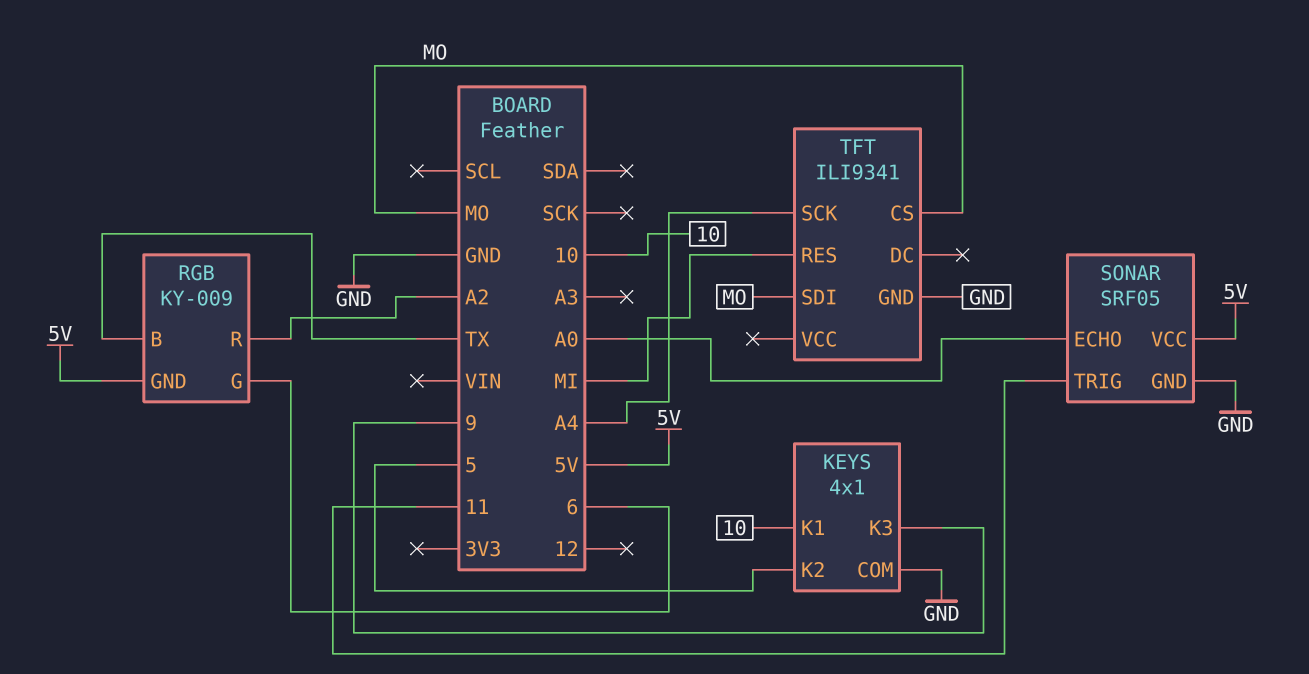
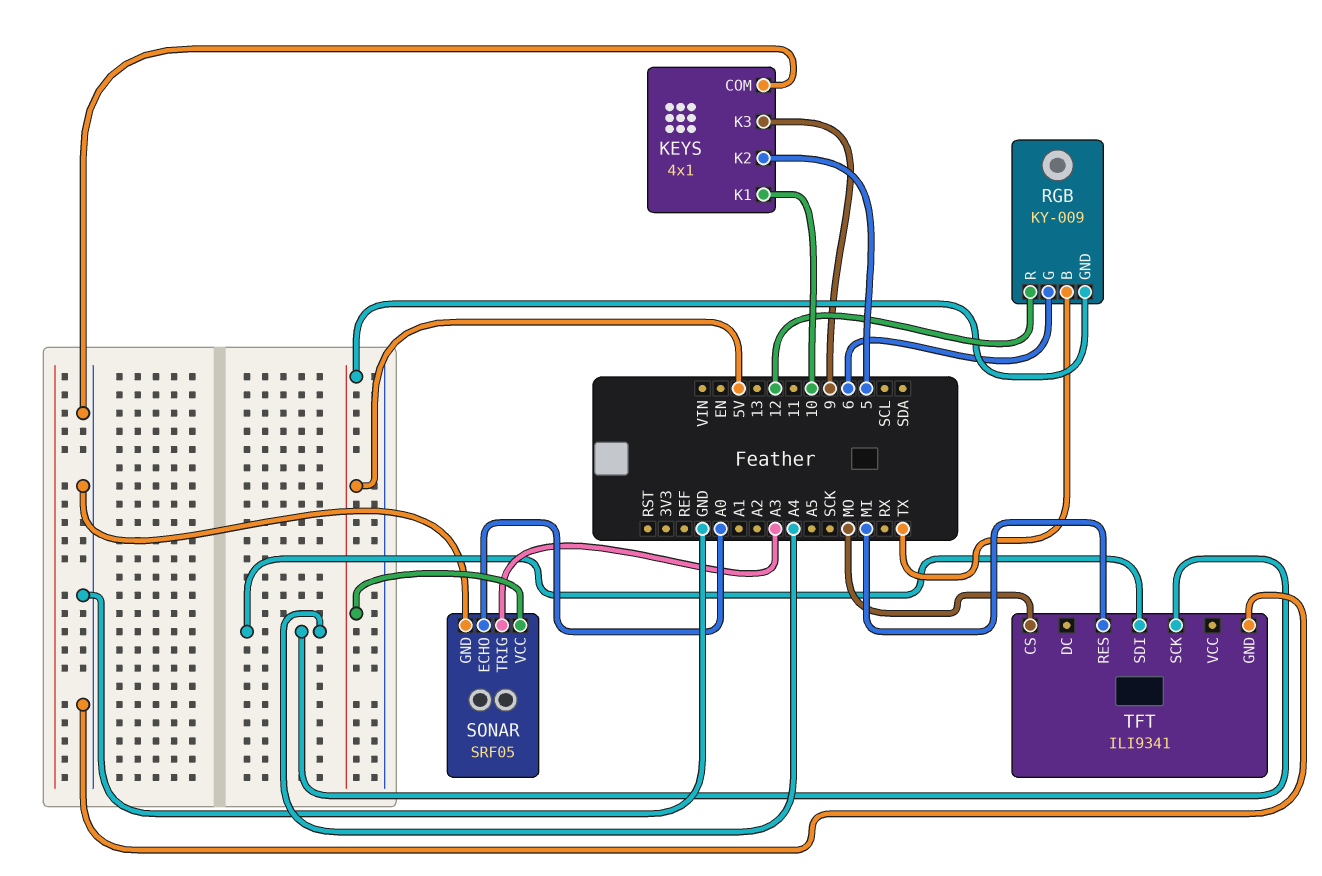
RGB pin R: A2 -> 12
SONAR pin TRIG: 11 -> A3
TFT pin SDI: MO -> A4

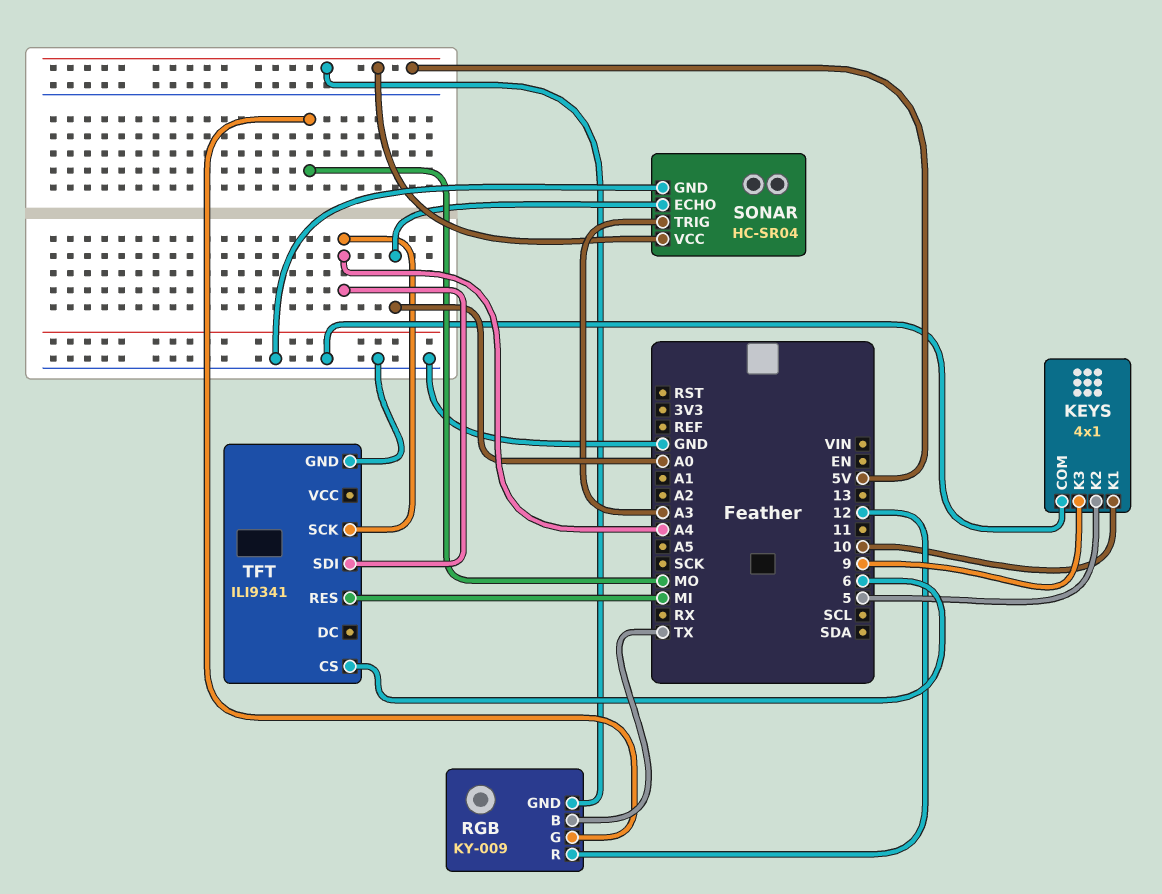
RGB pin G: 6 -> MO
SONAR: SRF05 -> HC-SR04
TFT pin CS: MO -> 6

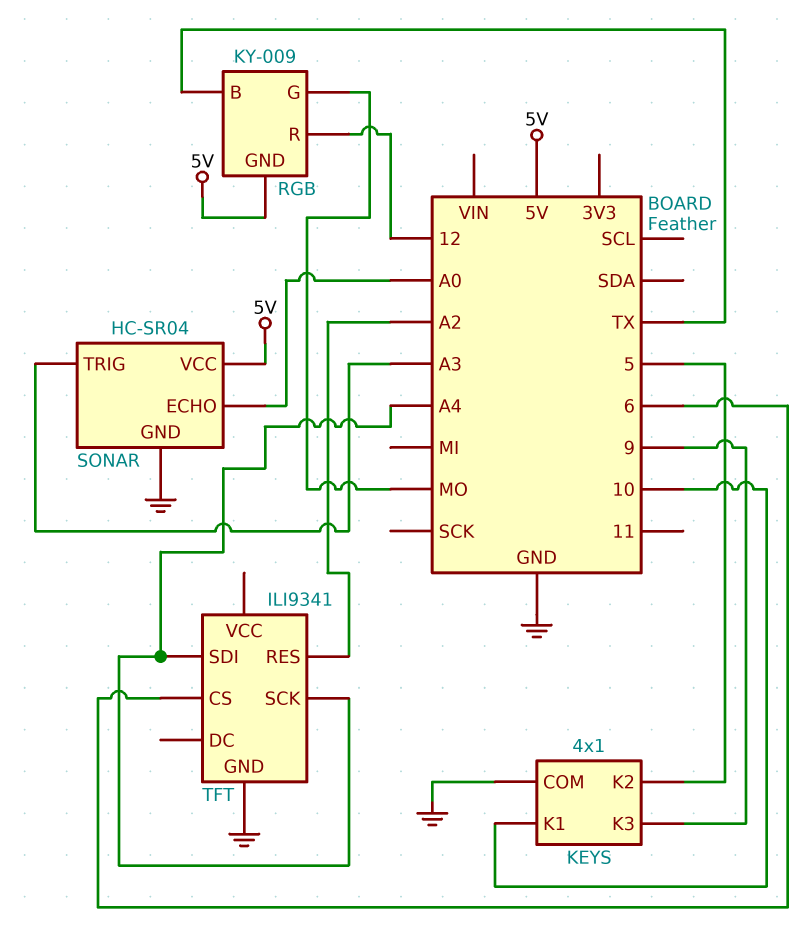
TFT pin RES: MI -> A2

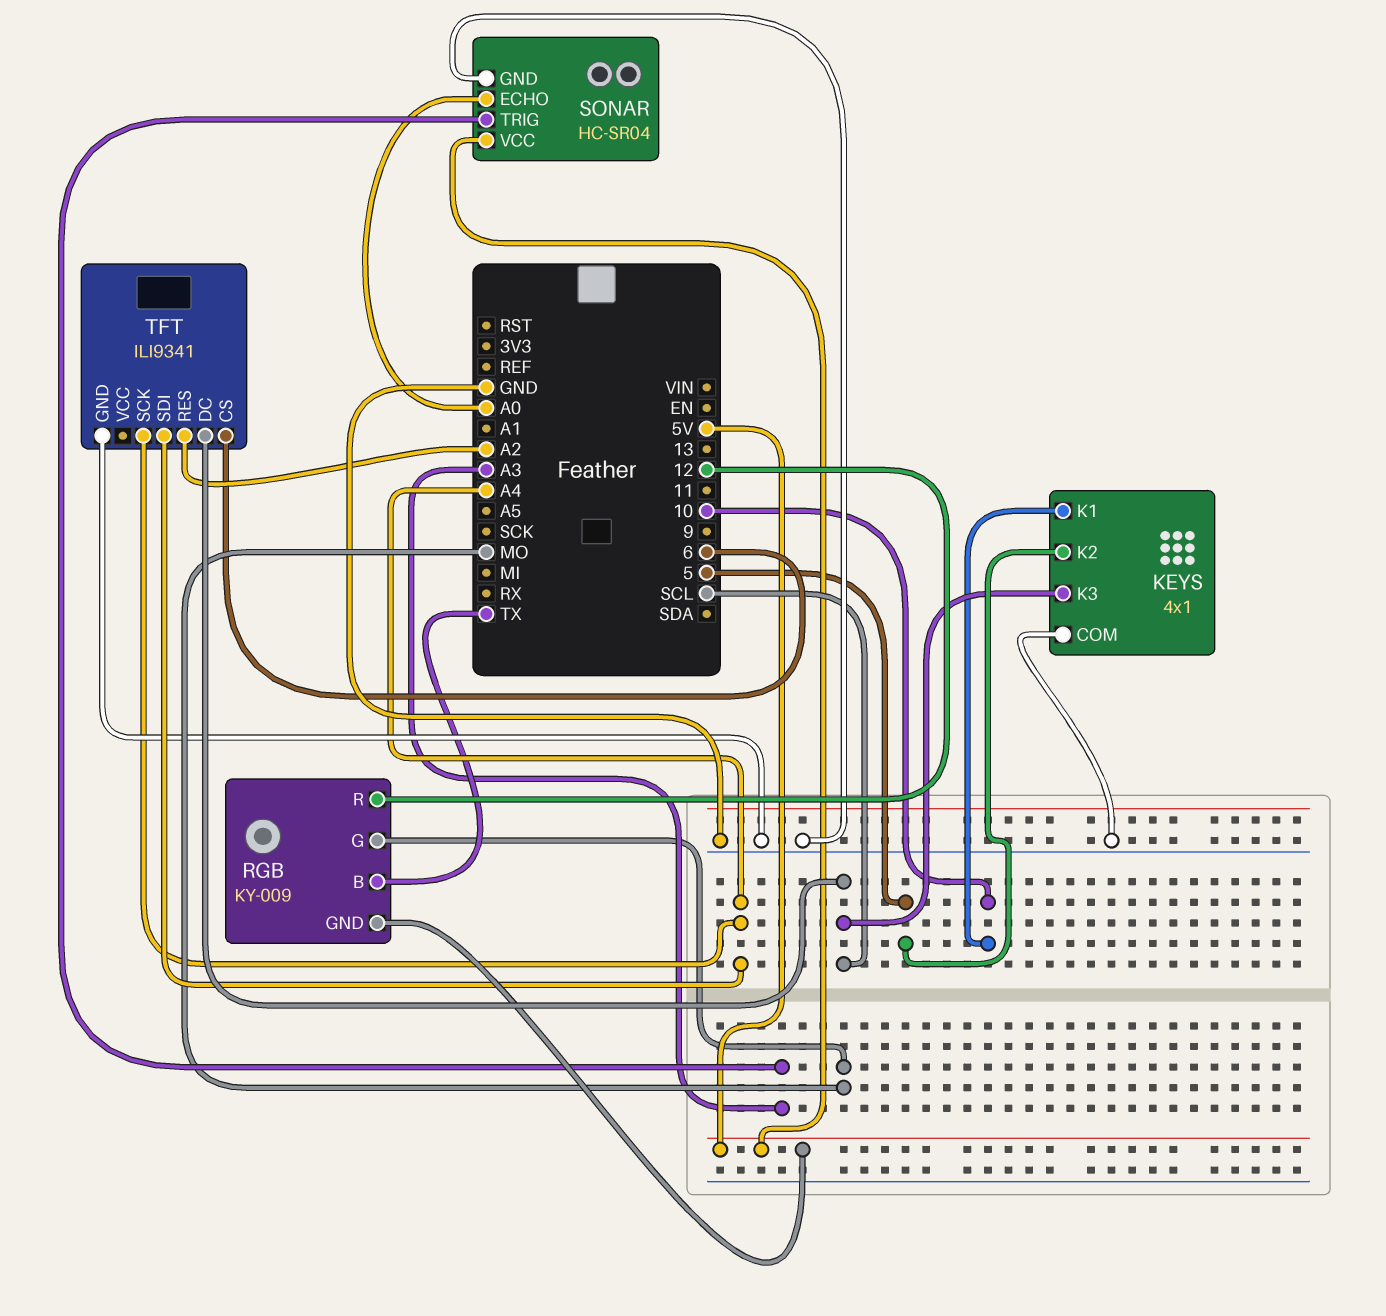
KEYS pin K3: 9 -> SCL
TFT pin DC: none -> SCL

